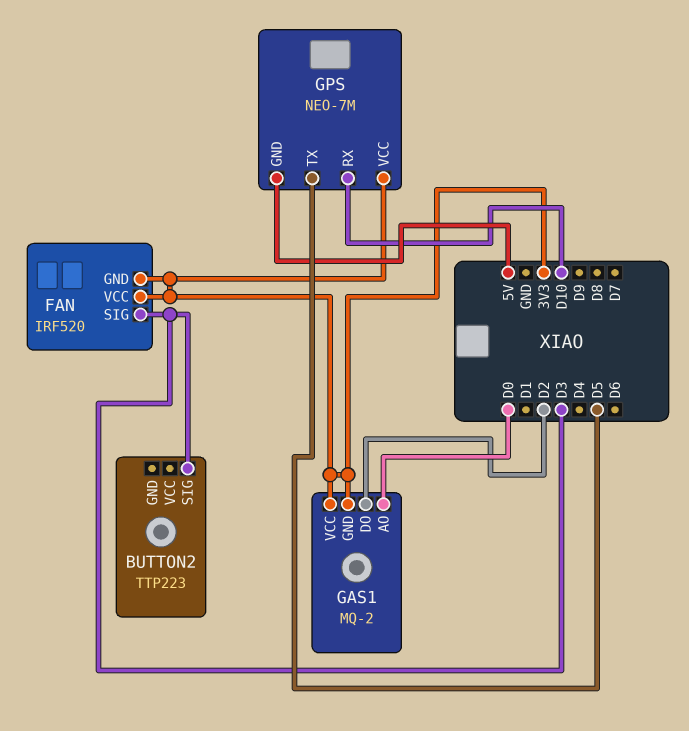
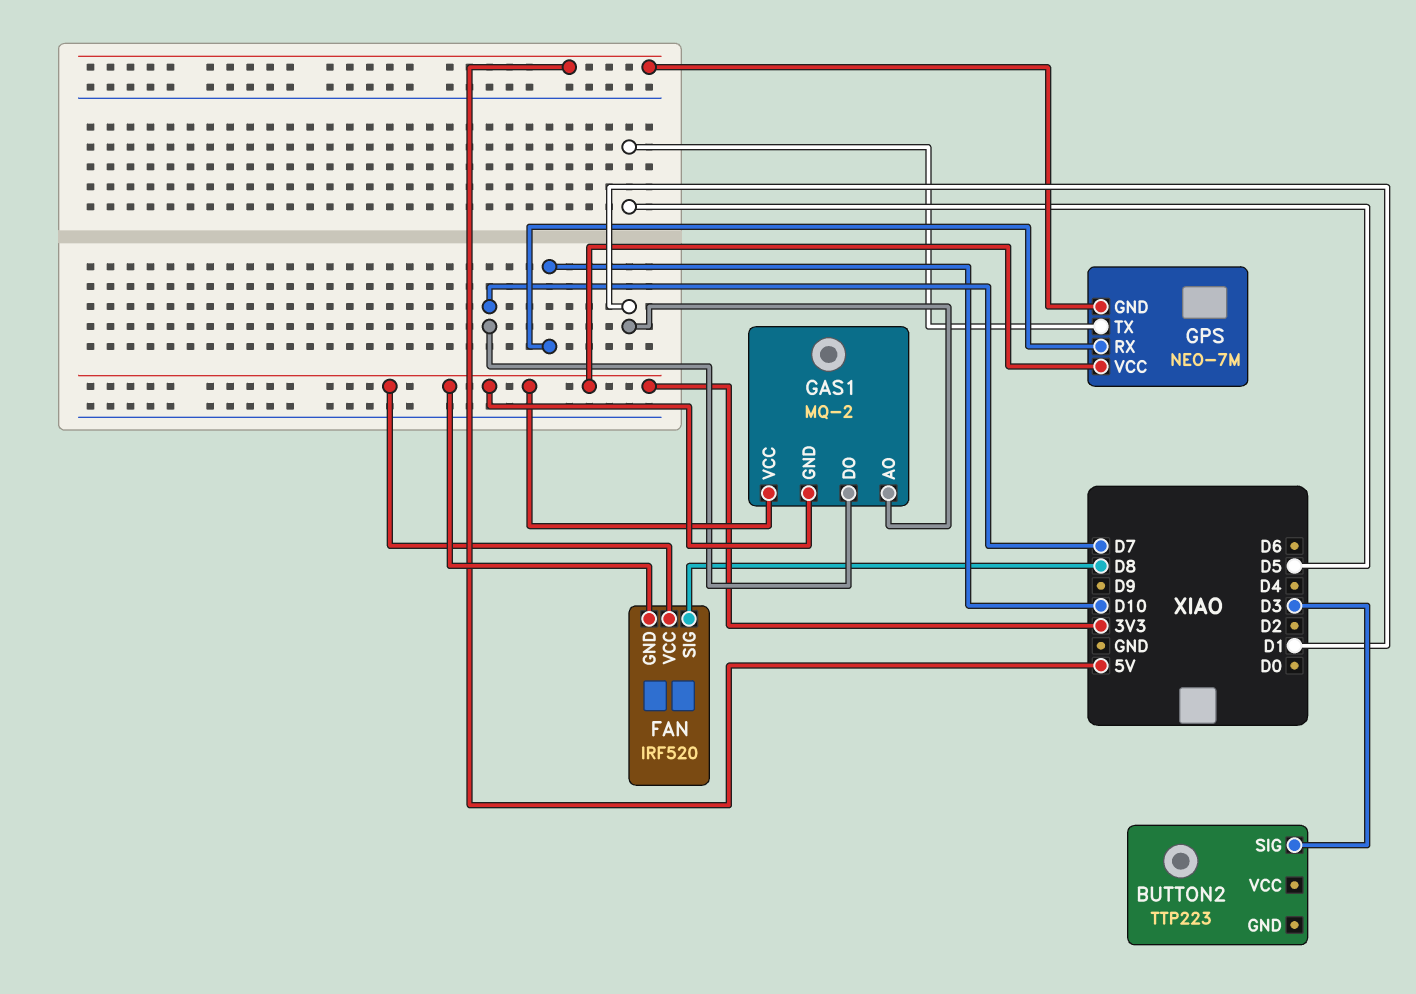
FAN pin SIG: D3 -> D8
GAS1 pin AO: D0 -> D1
GAS1 pin DO: D2 -> D7

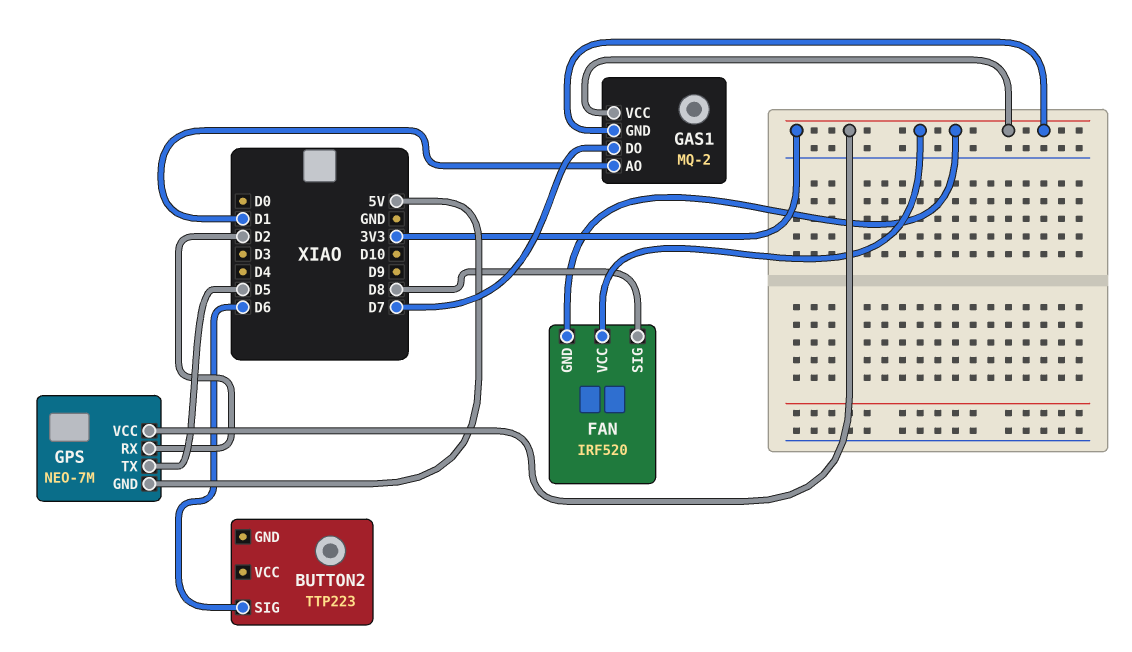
BUTTON2 pin SIG: D3 -> D6
GPS pin RX: D10 -> D2

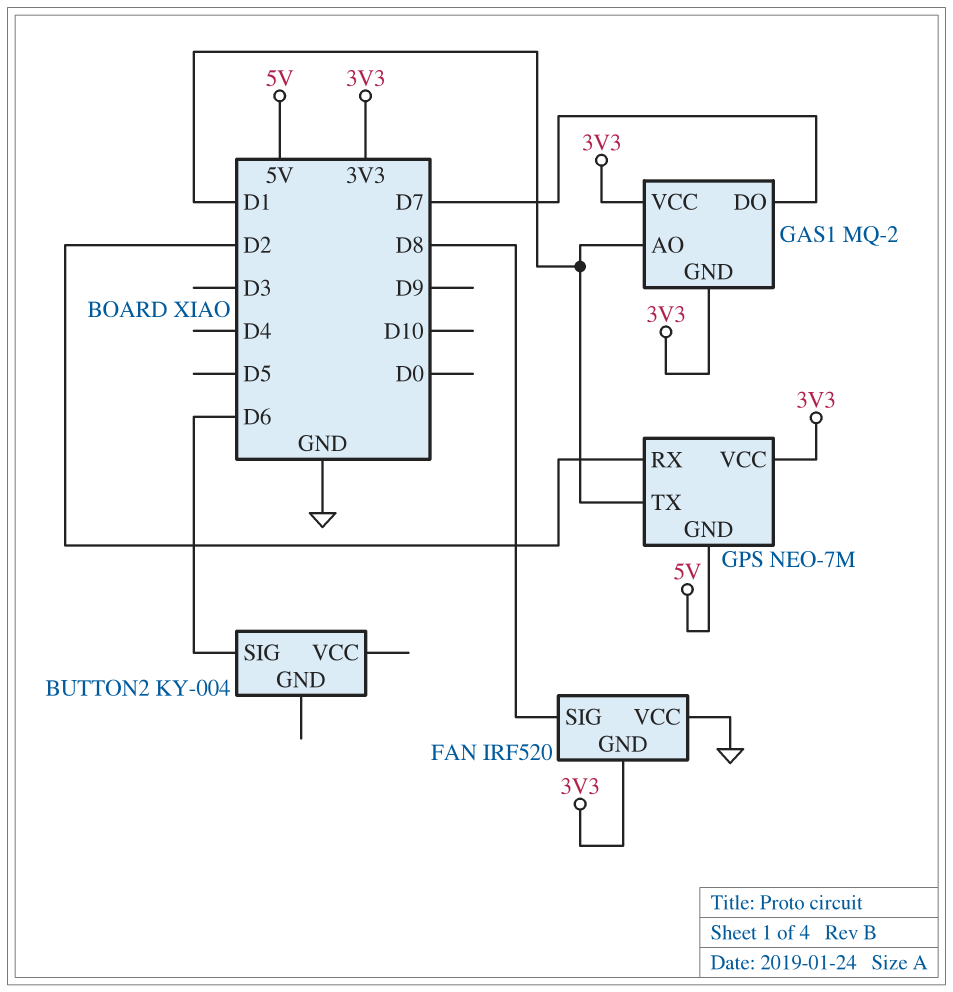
BUTTON2: TTP223 -> KY-004
FAN pin VCC: 3V3 -> GND
GPS pin TX: D5 -> D1

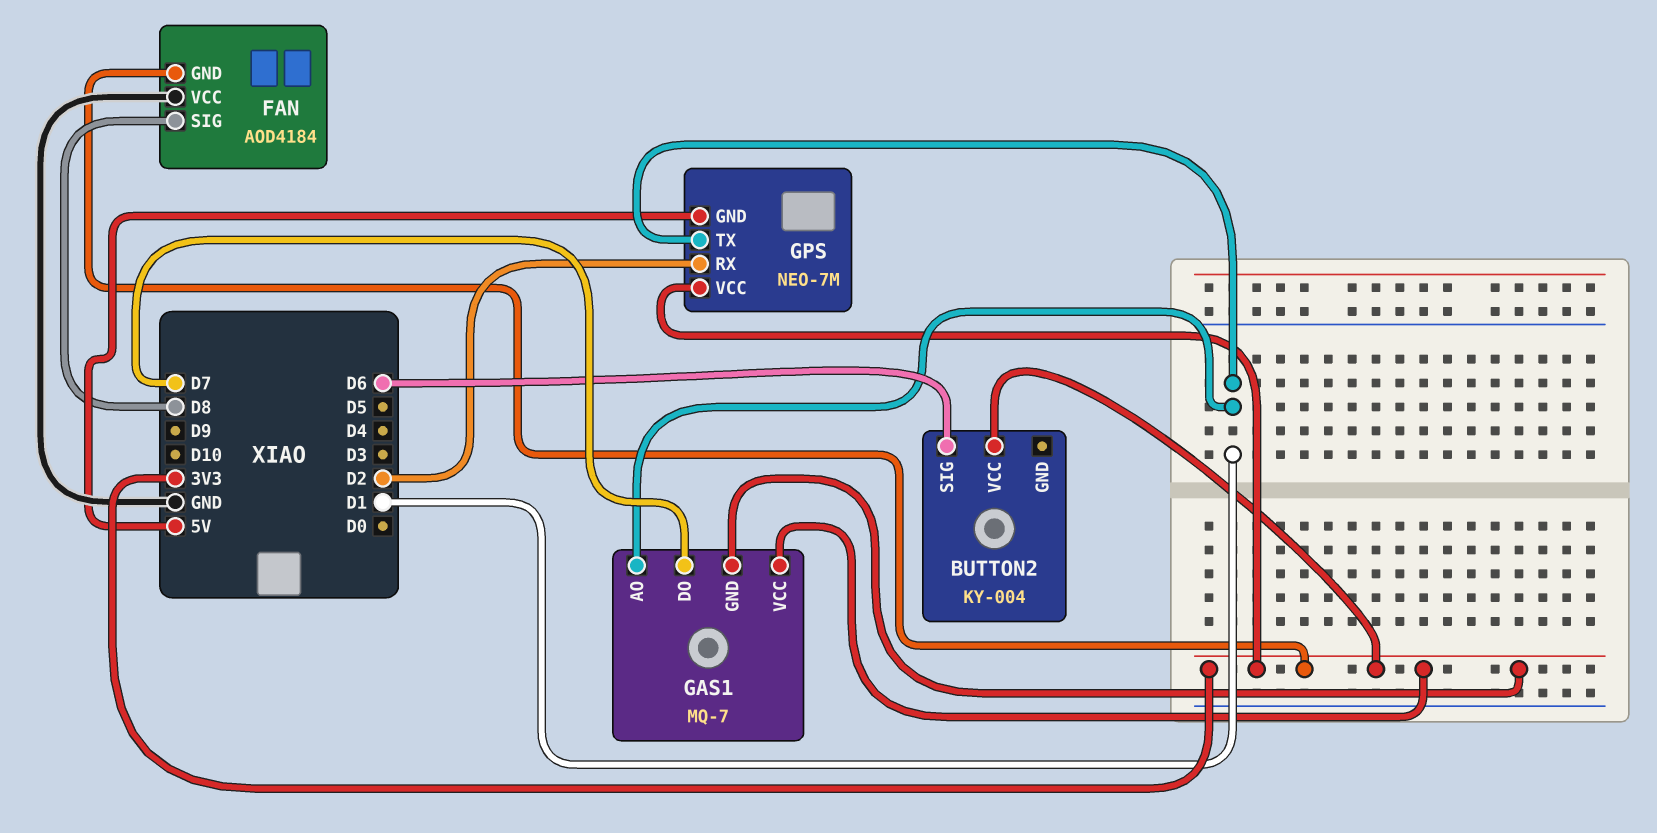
BUTTON2 pin VCC: none -> 3V3
FAN: IRF520 -> AOD4184
GAS1: MQ-2 -> MQ-7

